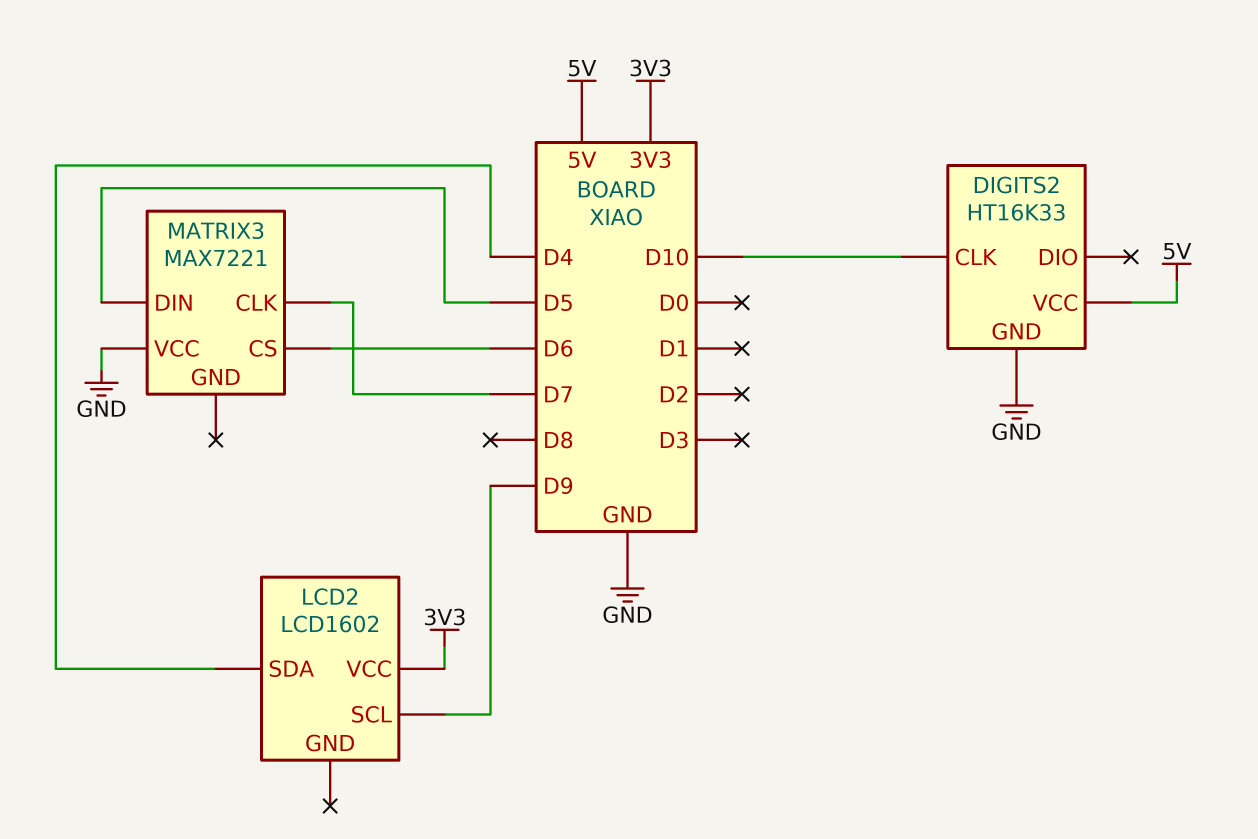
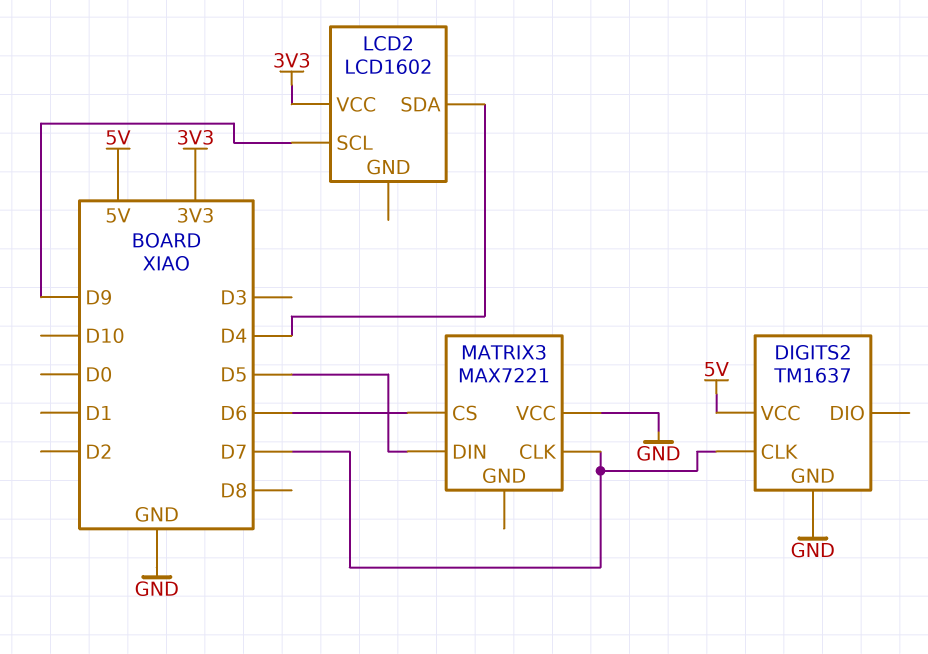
DIGITS2: HT16K33 -> TM1637
DIGITS2 pin CLK: D10 -> D7

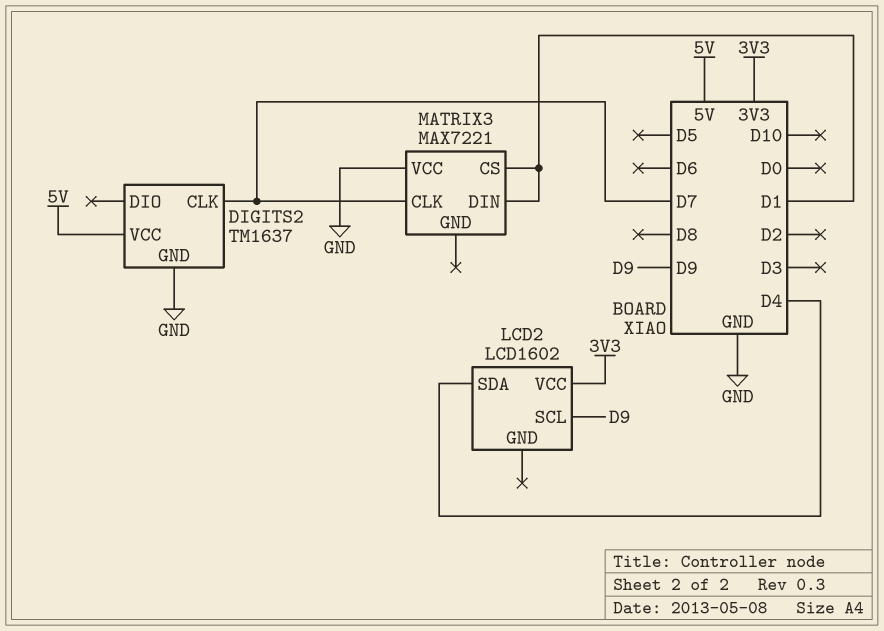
MATRIX3 pin CS: D6 -> D1
MATRIX3 pin DIN: D5 -> D1

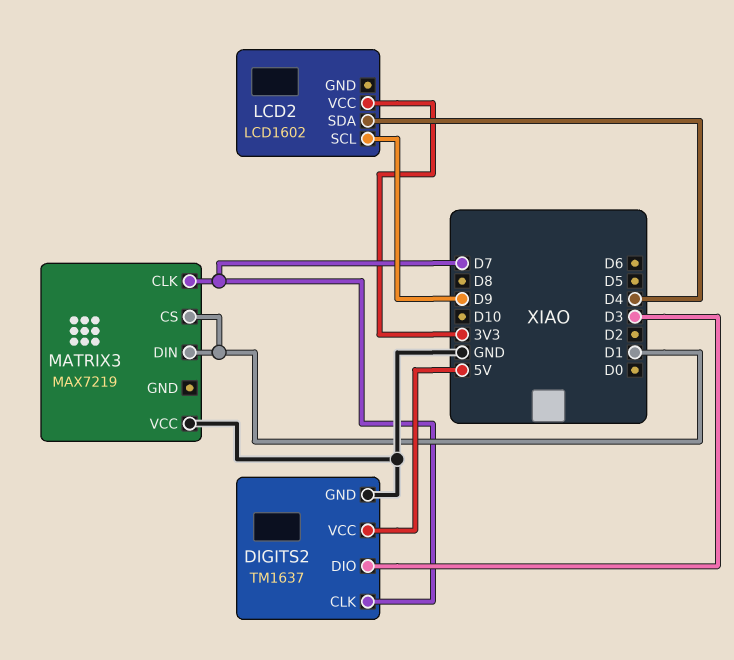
DIGITS2 pin DIO: none -> D3
MATRIX3: MAX7221 -> MAX7219

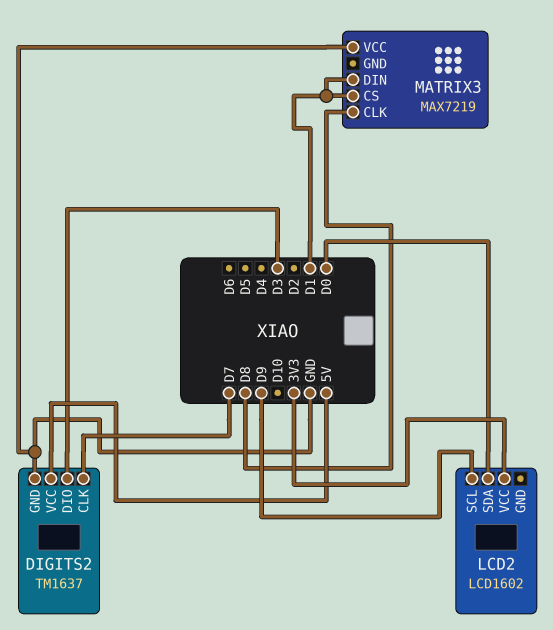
LCD2 pin SDA: D4 -> D0
MATRIX3 pin CLK: D7 -> D8

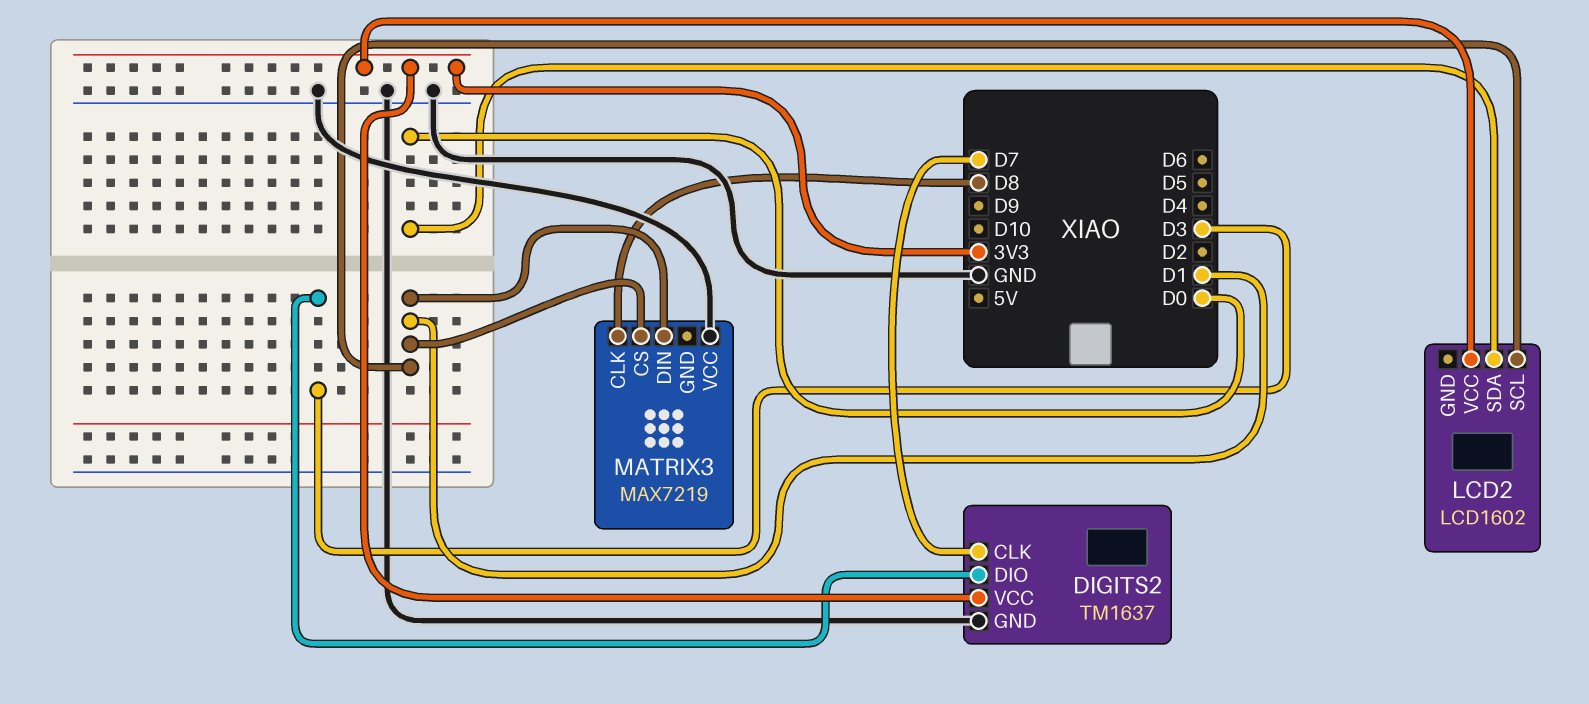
DIGITS2 pin VCC: 5V -> 3V3
LCD2 pin SCL: D9 -> D1

